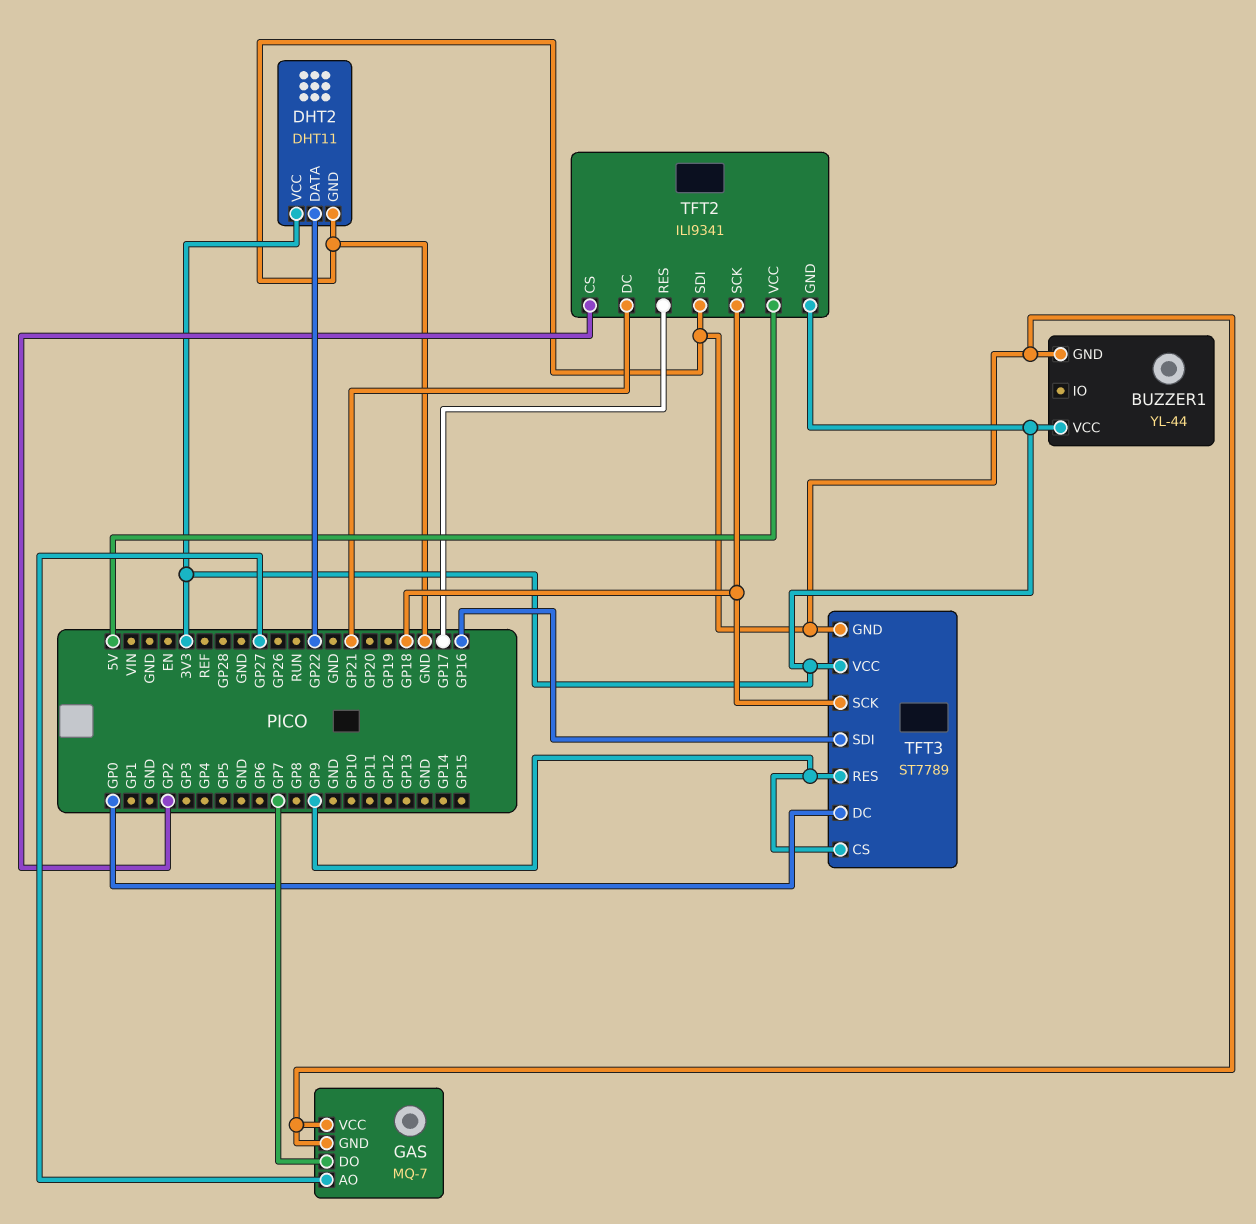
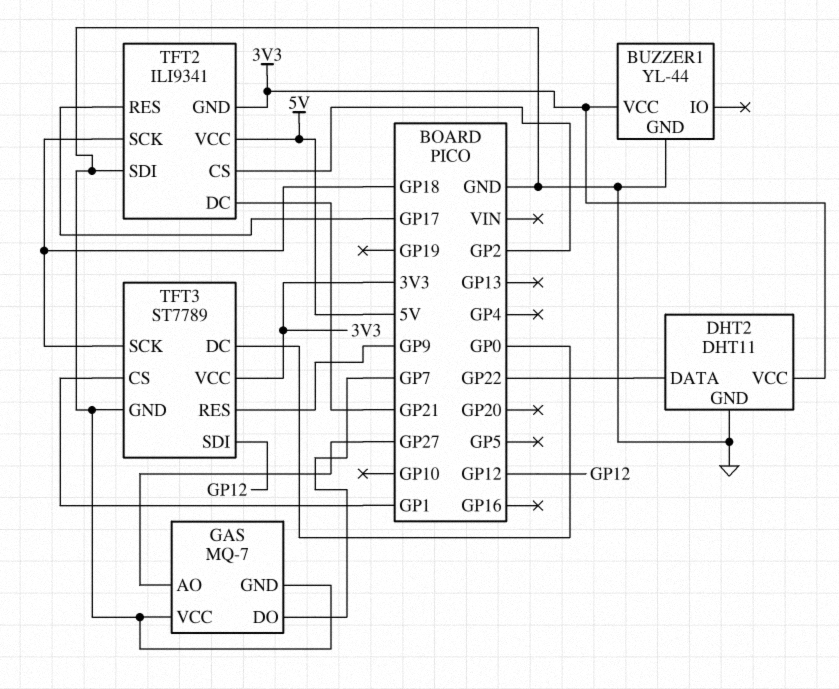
TFT3 pin CS: GP9 -> GP1
TFT3 pin SDI: GP16 -> GP12

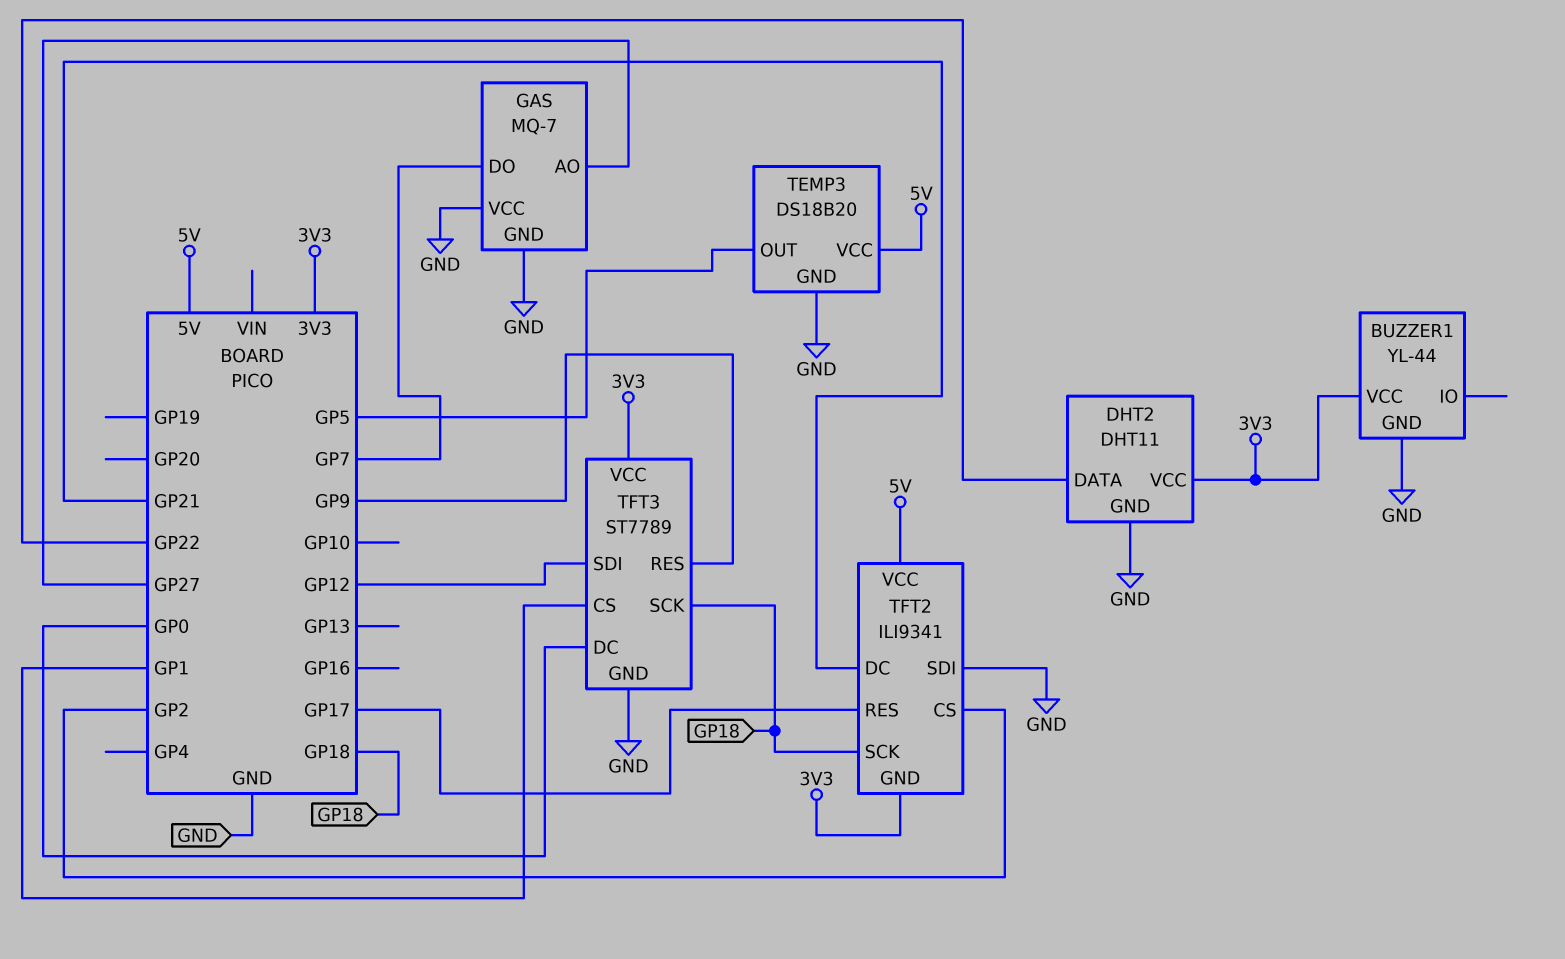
TEMP3: none -> DS18B20
TEMP3 pin GND: none -> GND
TEMP3 pin OUT: none -> GP5
TEMP3 pin VCC: none -> 5V

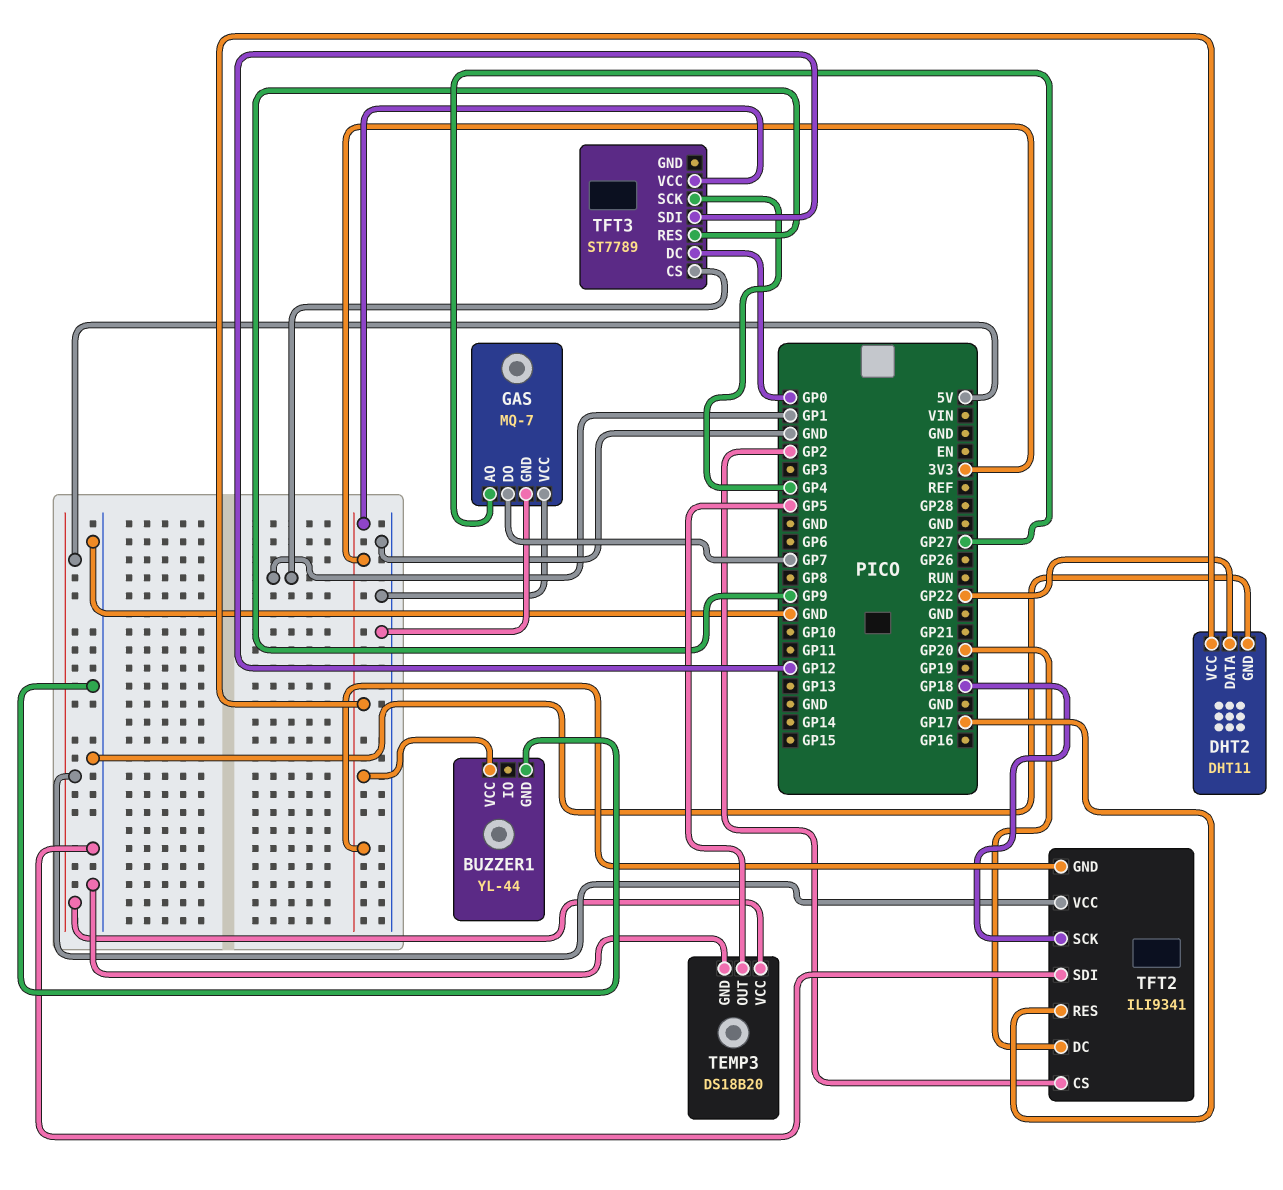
TFT2 pin DC: GP21 -> GP20
TFT3 pin GND: GND -> none
TFT3 pin SCK: GP18 -> GP4

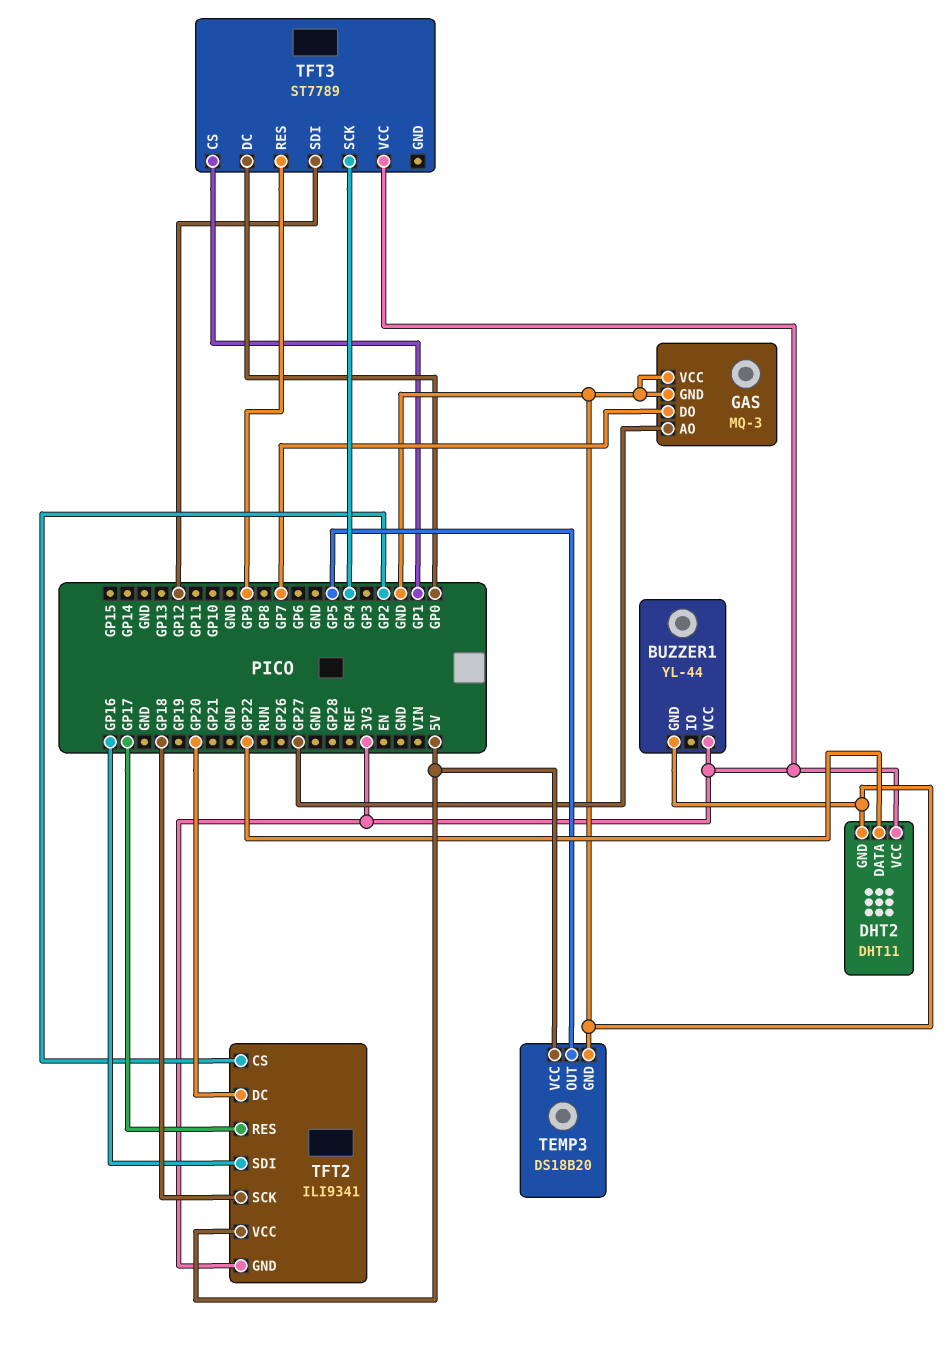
GAS: MQ-7 -> MQ-3
TFT2 pin SDI: GND -> GP16

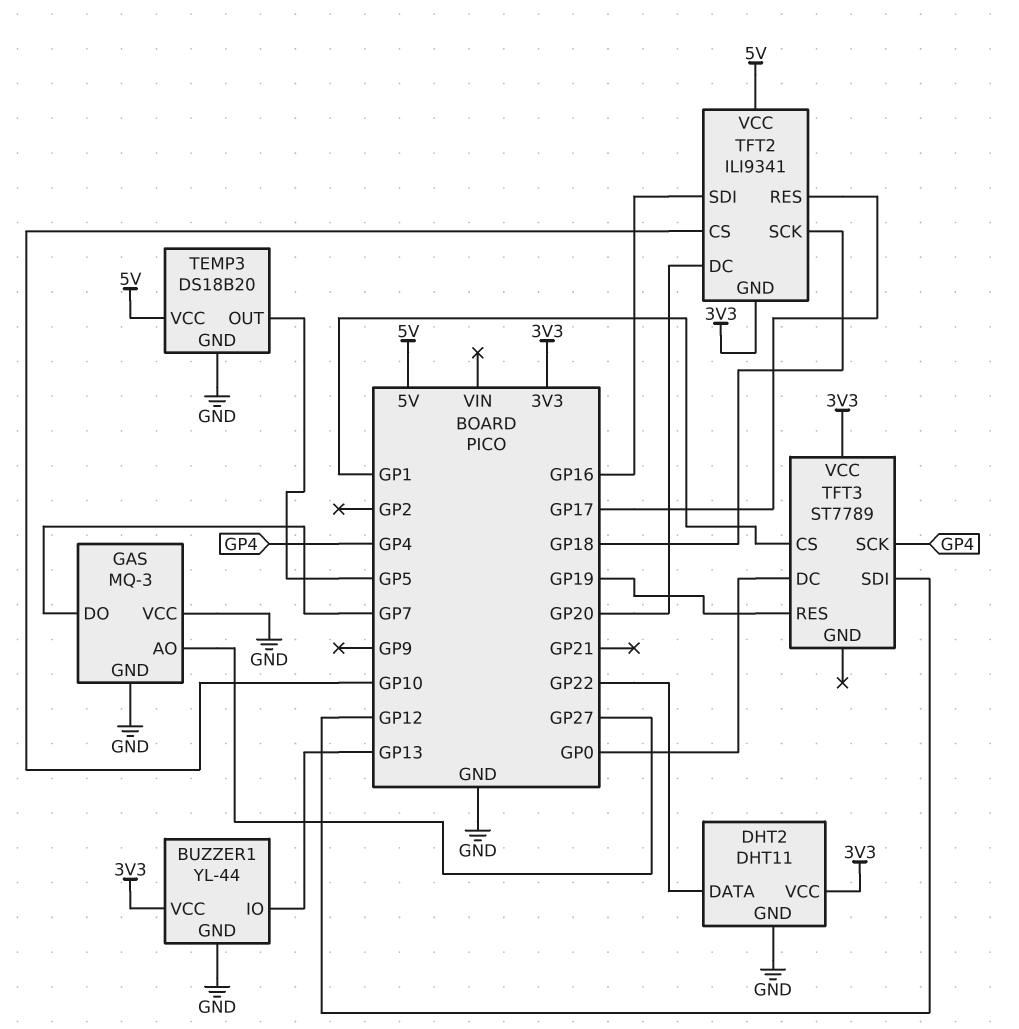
BUZZER1 pin IO: none -> GP13
TFT2 pin CS: GP2 -> GP10
TFT3 pin RES: GP9 -> GP19

